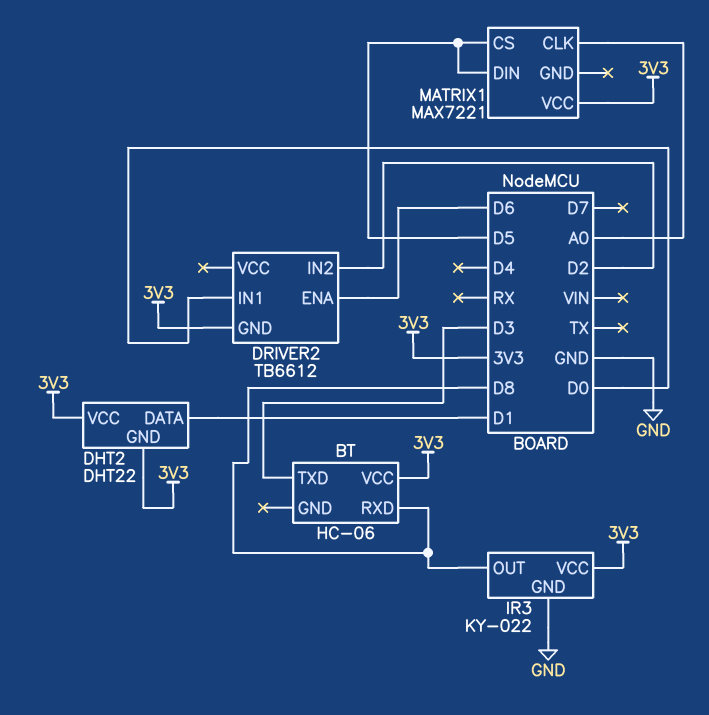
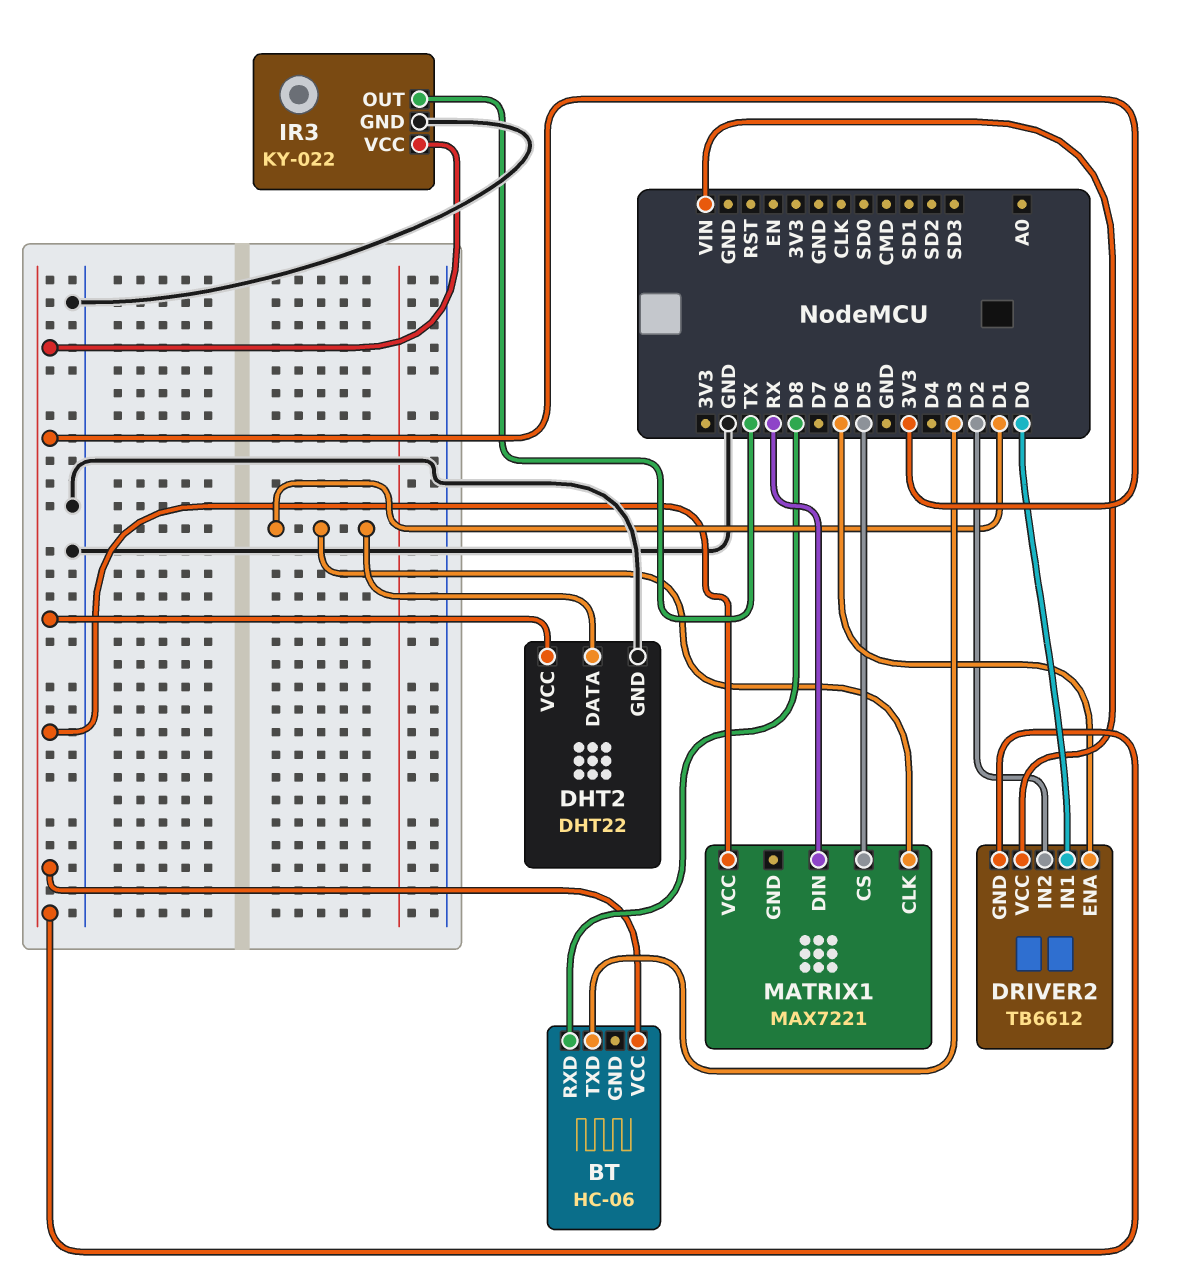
DHT2 pin GND: 3V3 -> GND
DRIVER2 pin VCC: none -> VIN
IR3 pin OUT: D8 -> TX
MATRIX1 pin CLK: A0 -> D1
MATRIX1 pin DIN: D5 -> RX

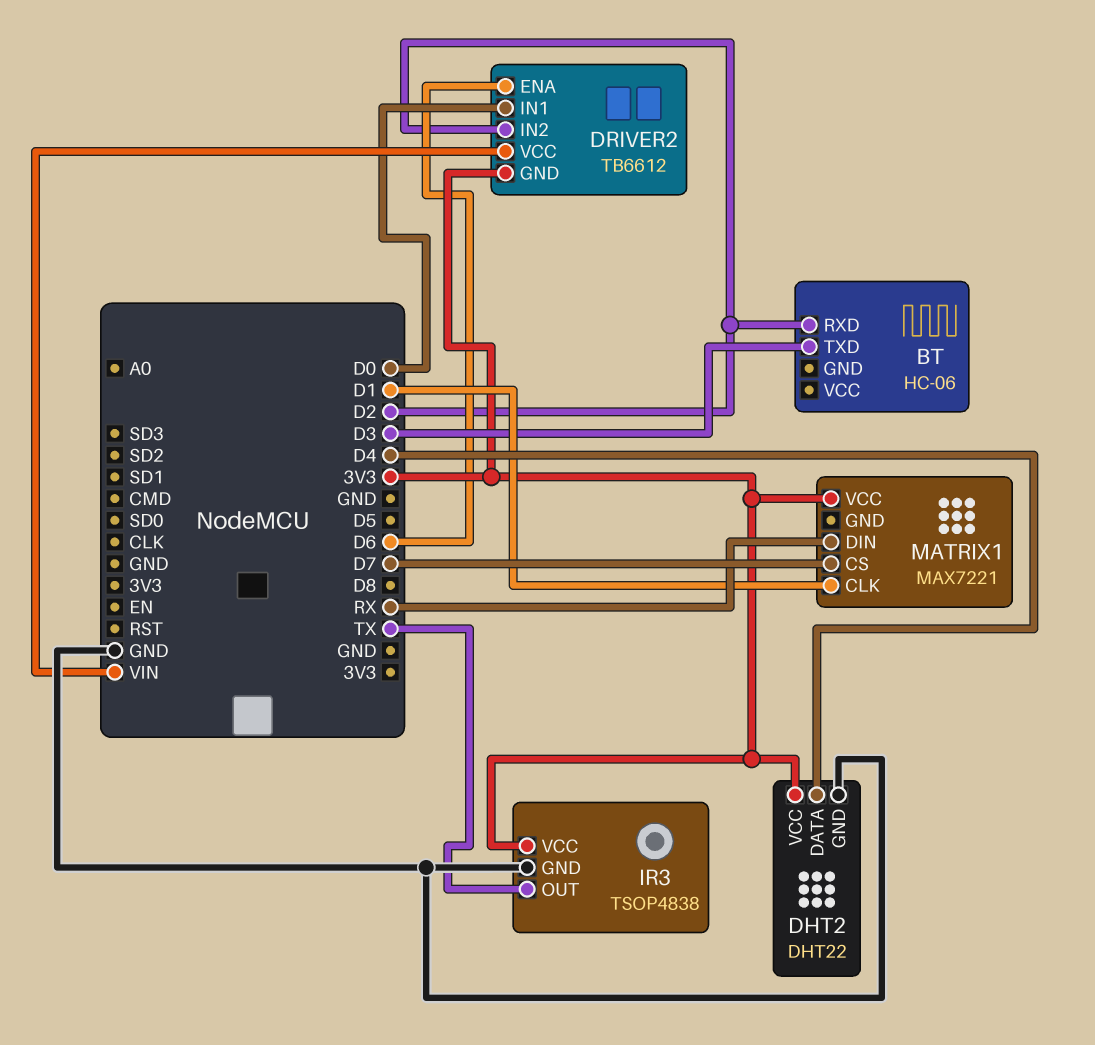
BT pin RXD: D8 -> D2
BT pin VCC: 3V3 -> none
DHT2 pin DATA: D1 -> D4
IR3: KY-022 -> TSOP4838
MATRIX1 pin CS: D5 -> D7

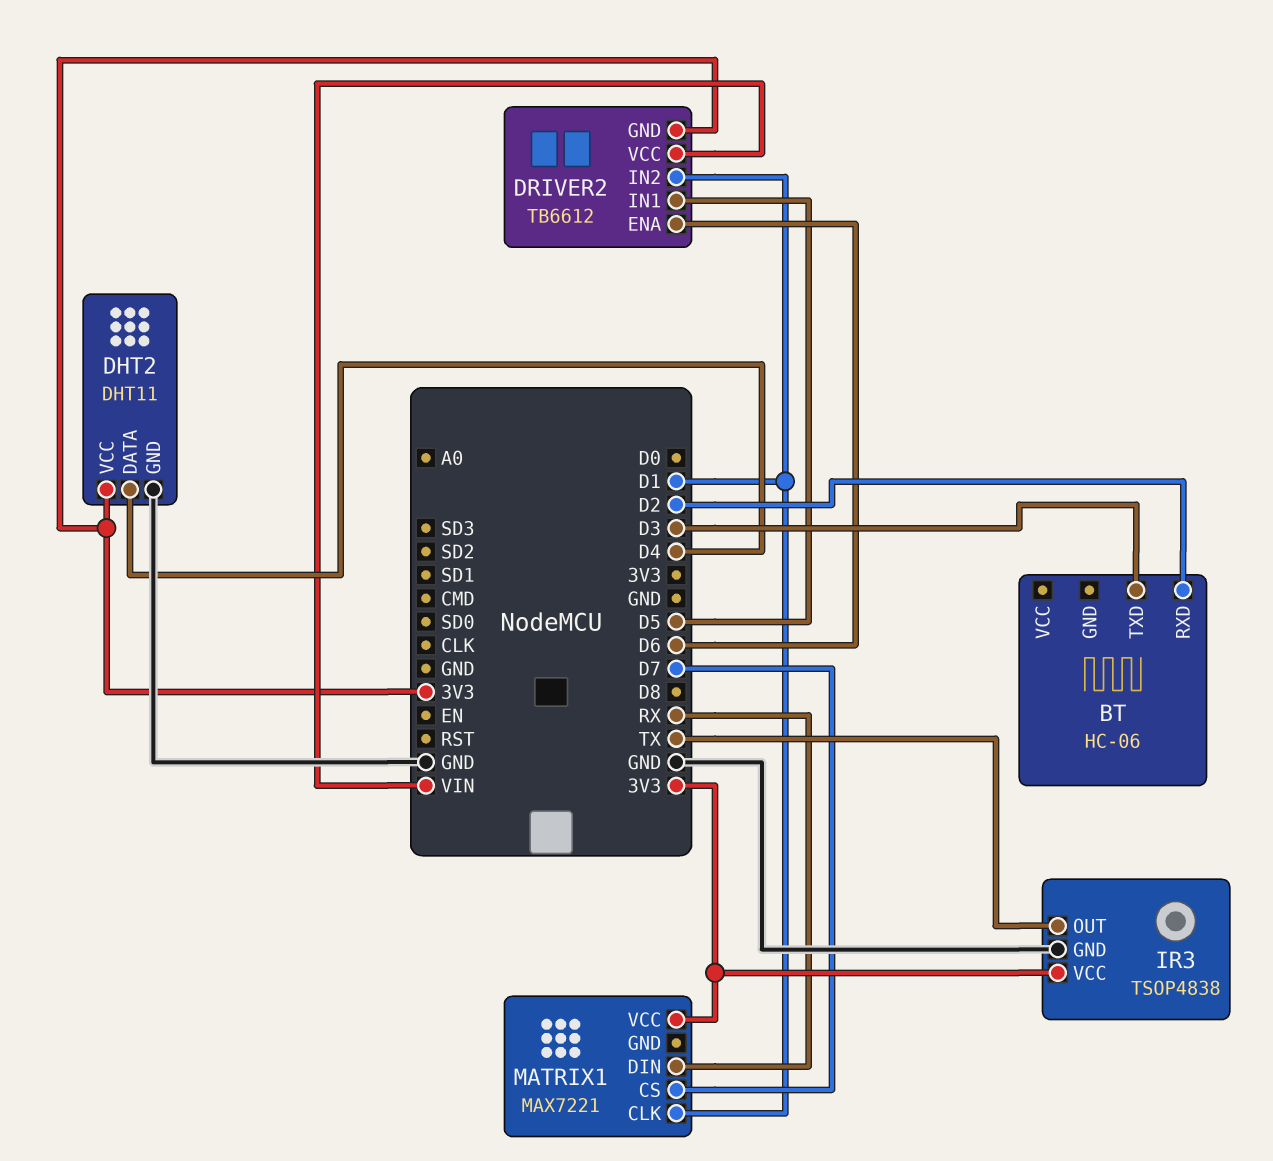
DHT2: DHT22 -> DHT11
DRIVER2 pin IN1: D0 -> D5
DRIVER2 pin IN2: D2 -> D1

